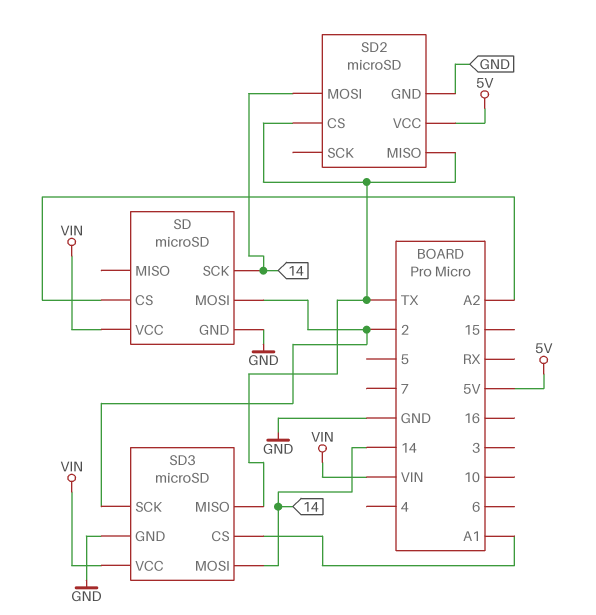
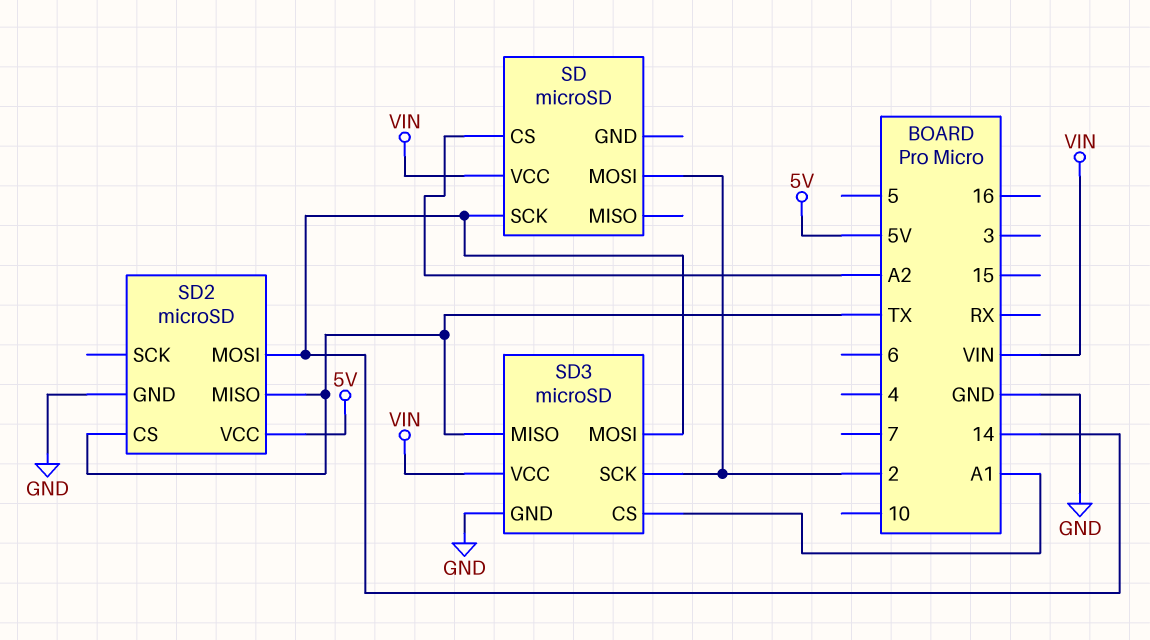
SD pin GND: GND -> none

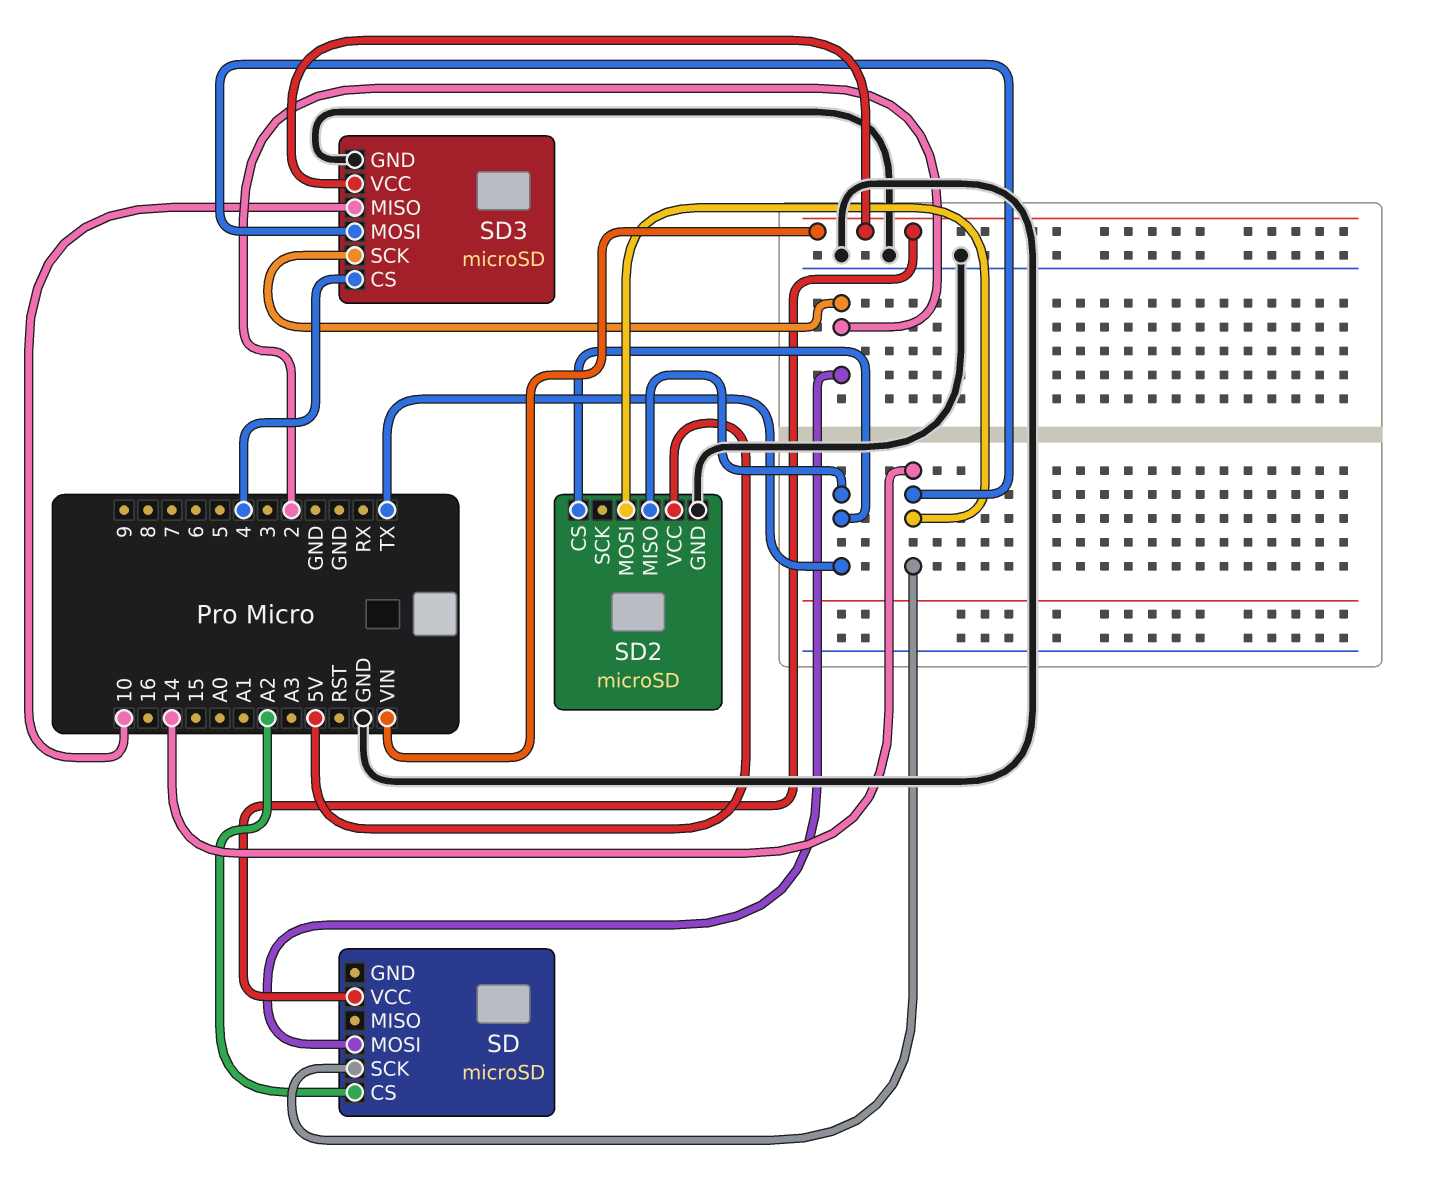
SD3 pin CS: A1 -> 4
SD3 pin MISO: TX -> 10

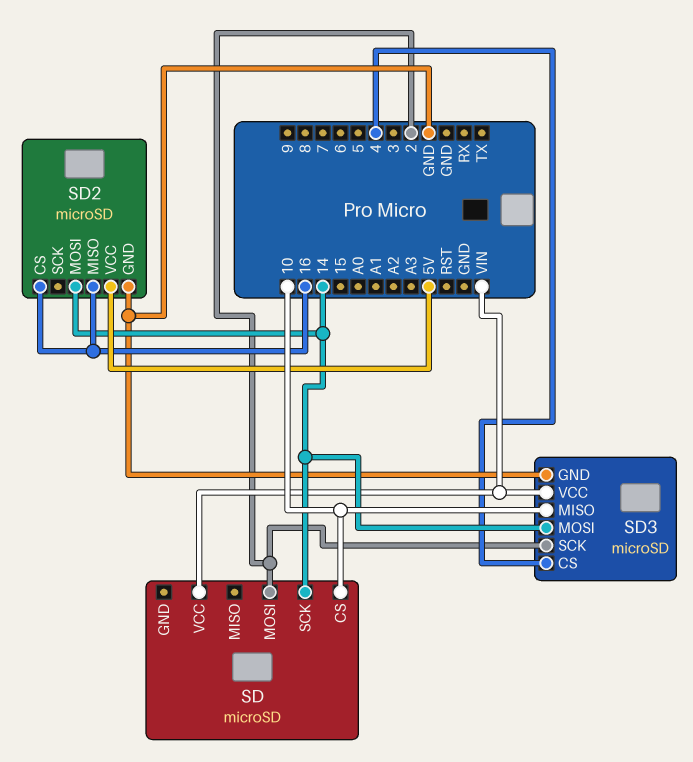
SD pin CS: A2 -> 10
SD2 pin CS: TX -> 16
SD2 pin MISO: TX -> 16

